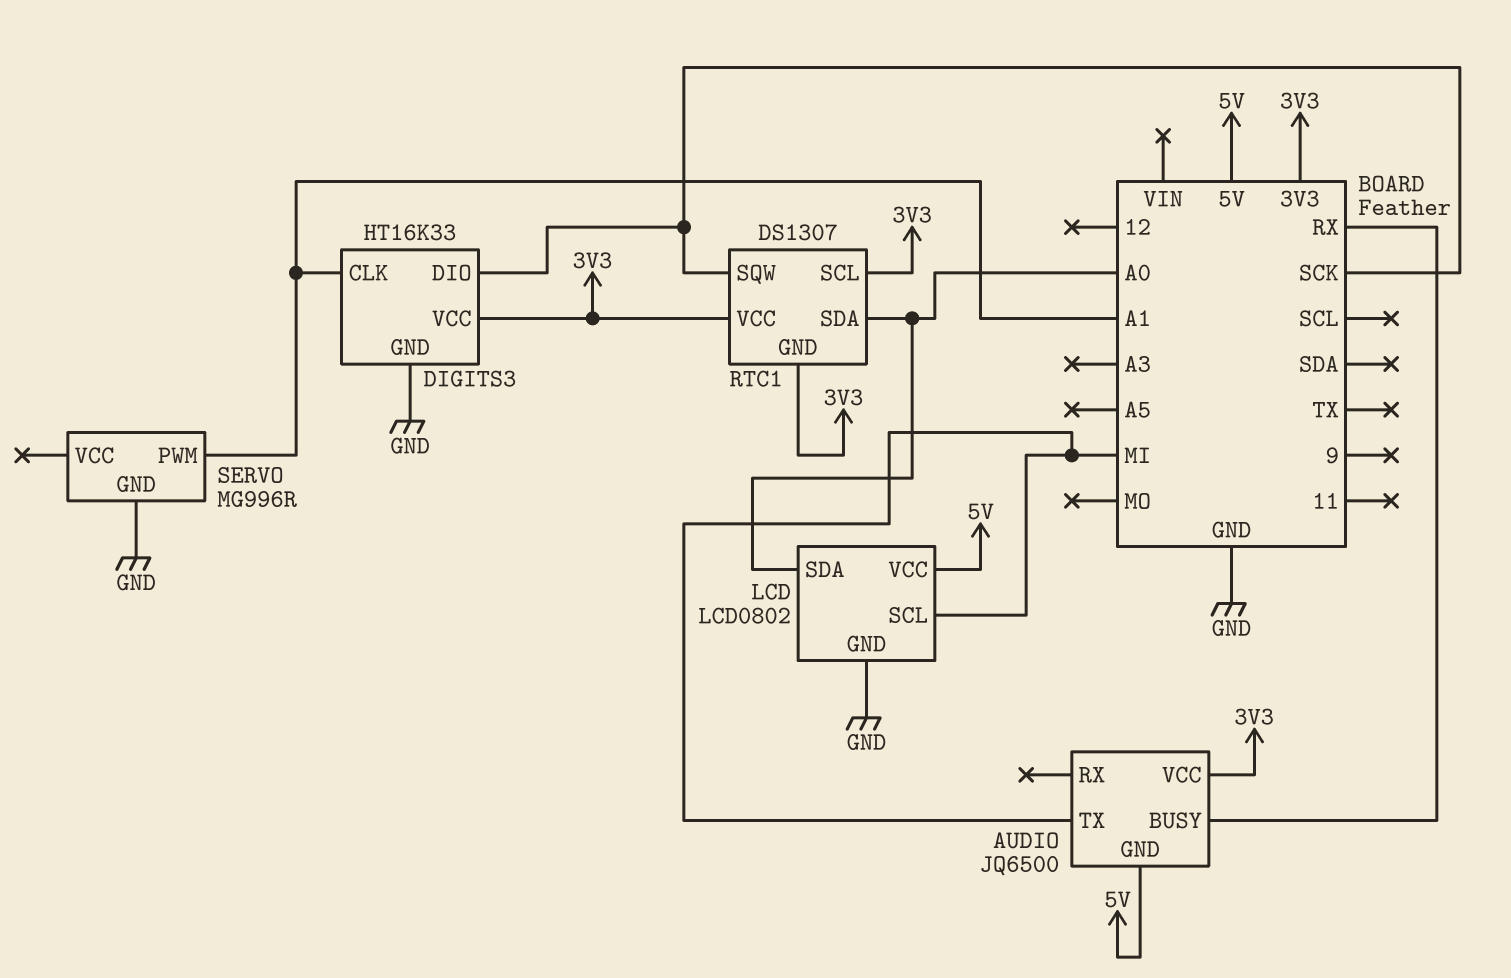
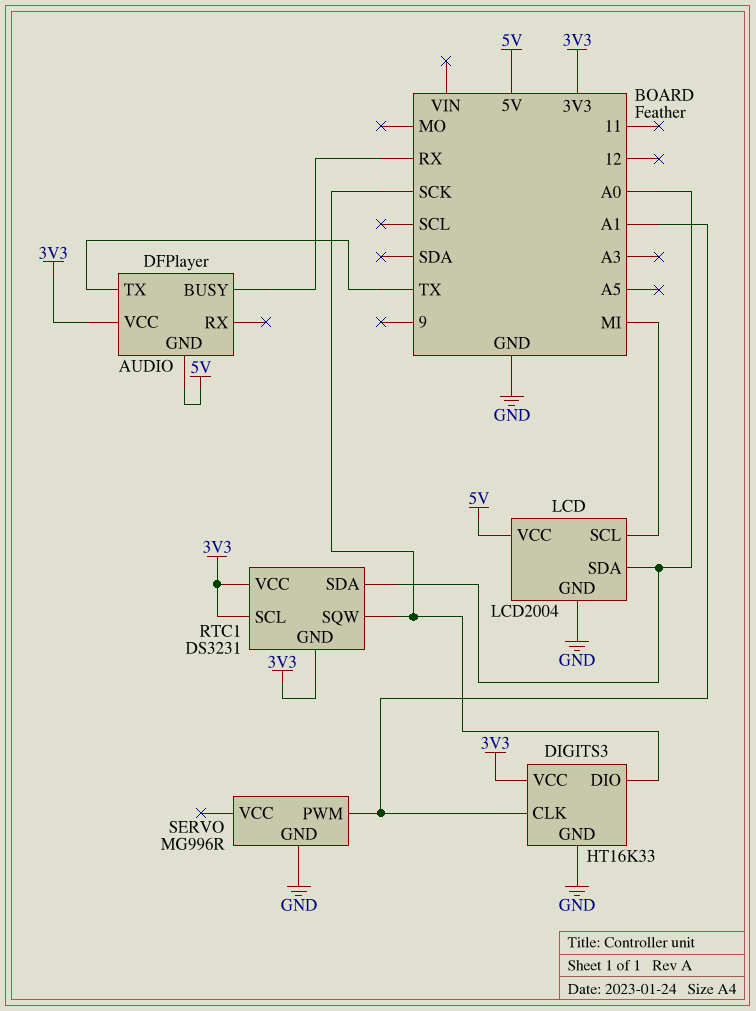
AUDIO: JQ6500 -> DFPlayer
AUDIO pin TX: MI -> TX
LCD: LCD0802 -> LCD2004
RTC1: DS1307 -> DS3231

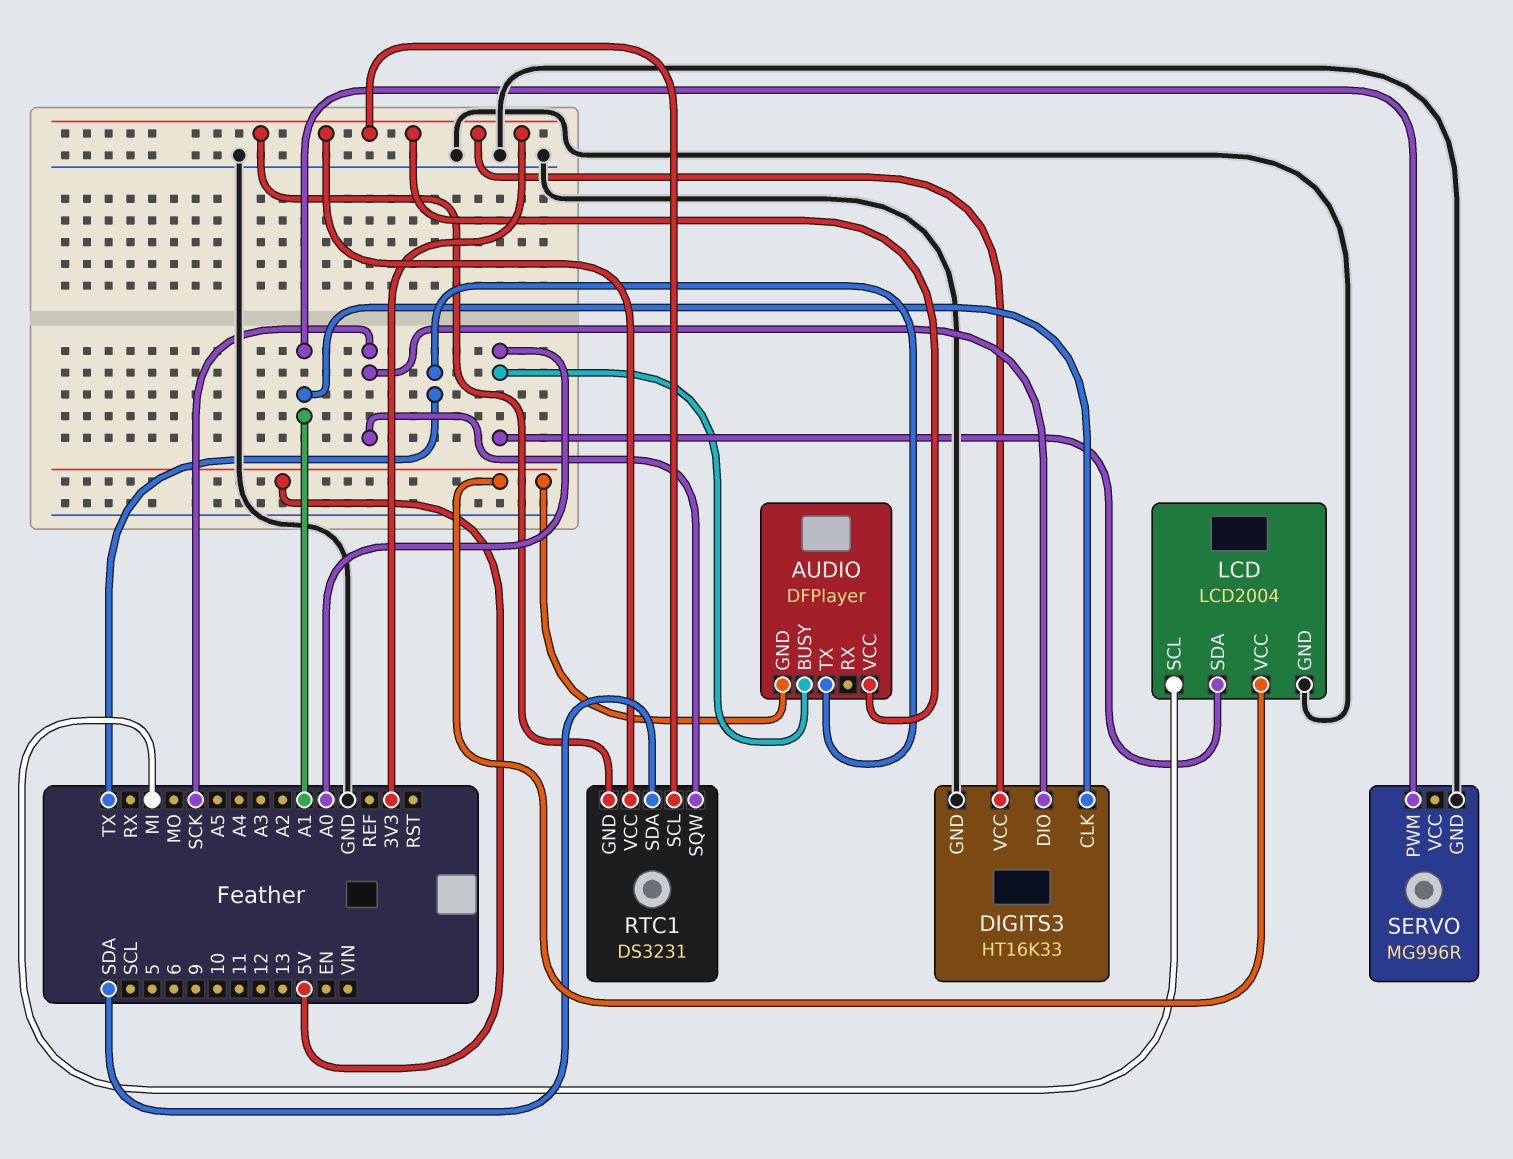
AUDIO pin BUSY: RX -> A0
RTC1 pin SDA: A0 -> SDA

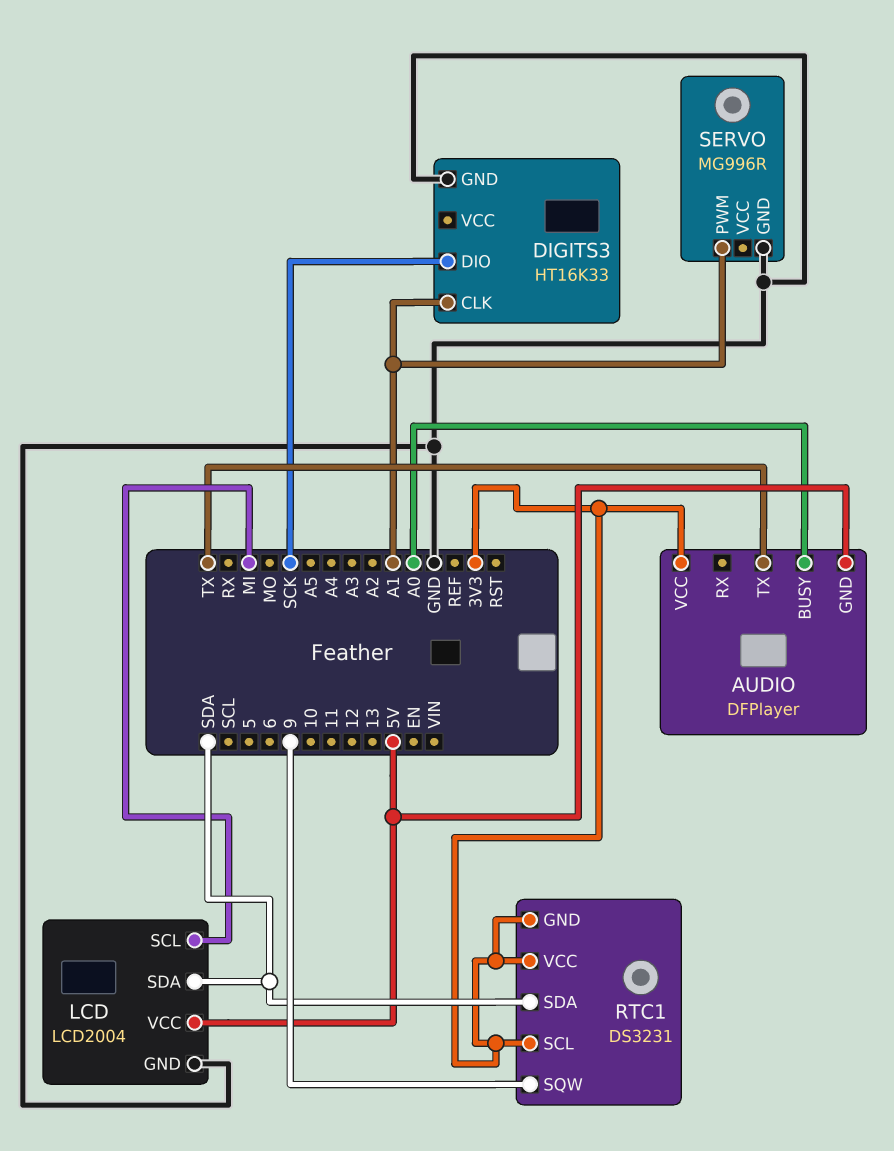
DIGITS3 pin VCC: 3V3 -> none
LCD pin SDA: A0 -> SDA
RTC1 pin SQW: SCK -> 9

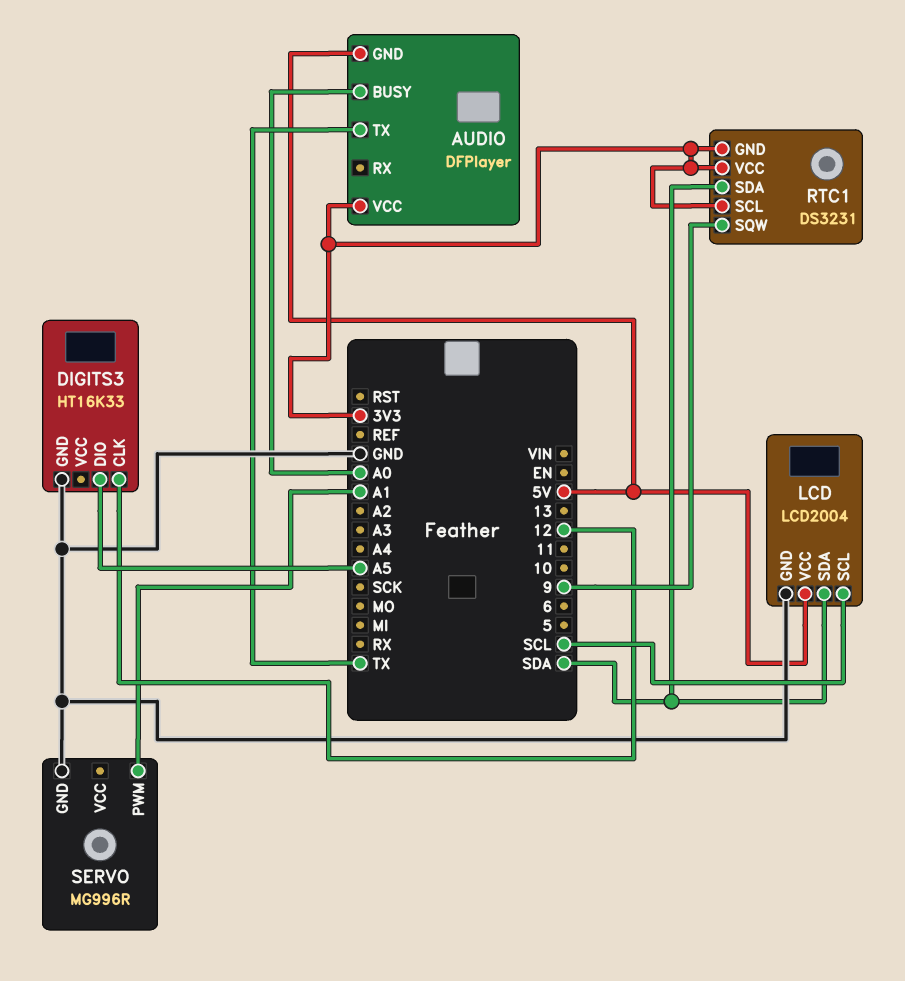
DIGITS3 pin CLK: A1 -> 12
DIGITS3 pin DIO: SCK -> A5
LCD pin SCL: MI -> SCL

